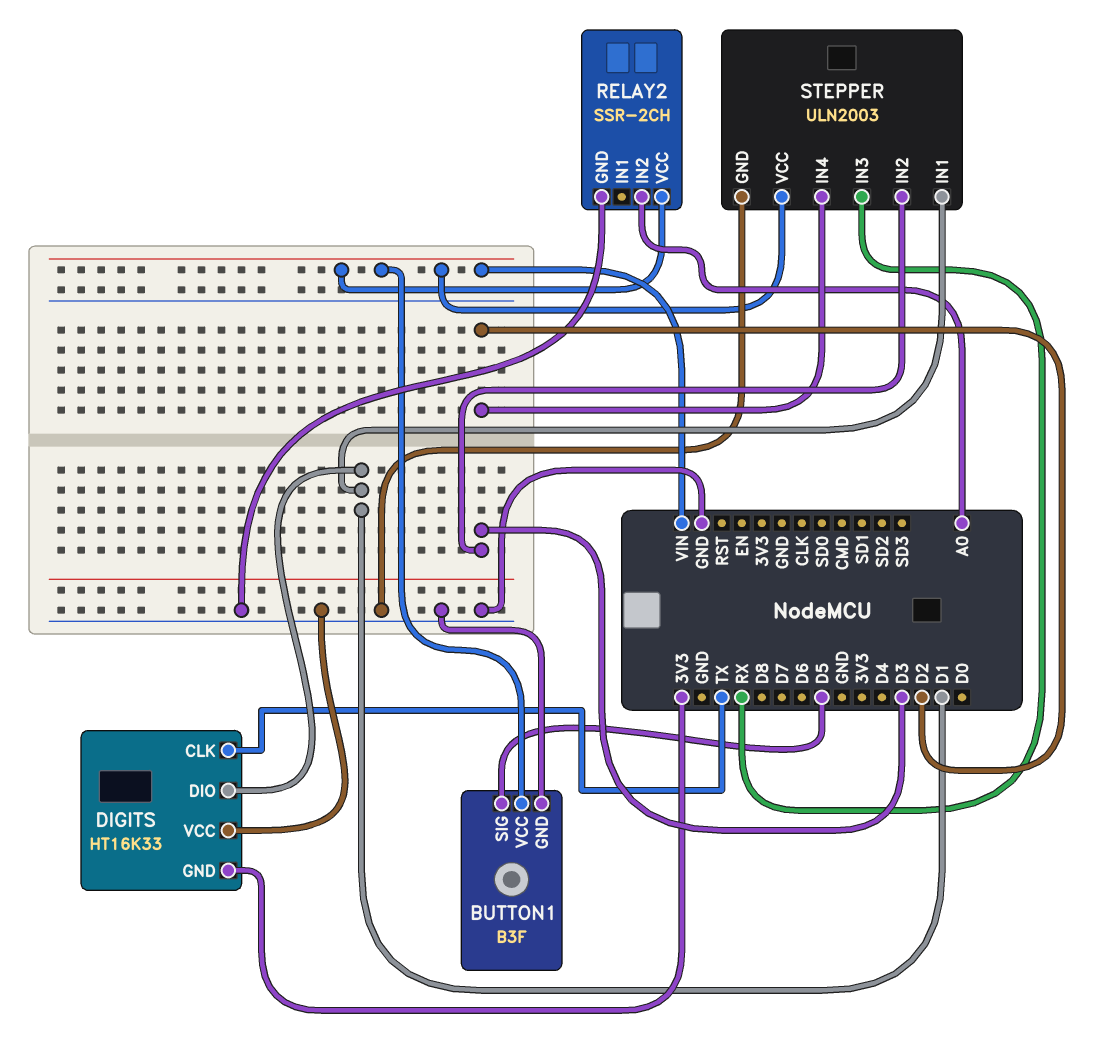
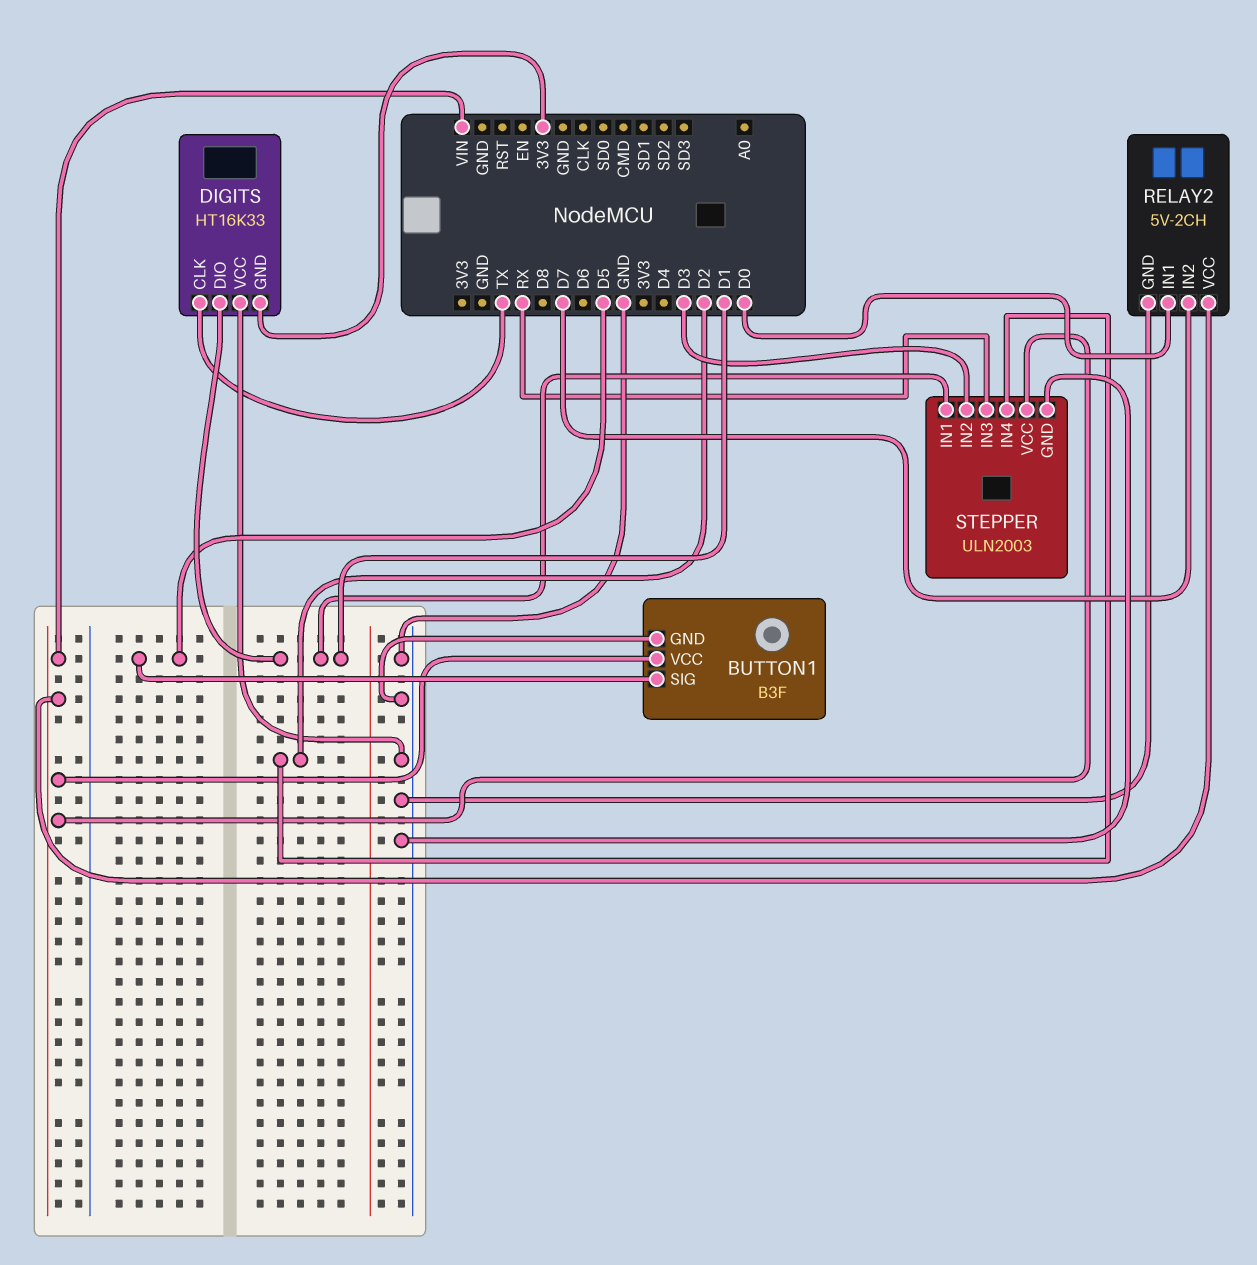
RELAY2: SSR-2CH -> 5V-2CH
RELAY2 pin IN1: none -> D0
RELAY2 pin IN2: A0 -> D7

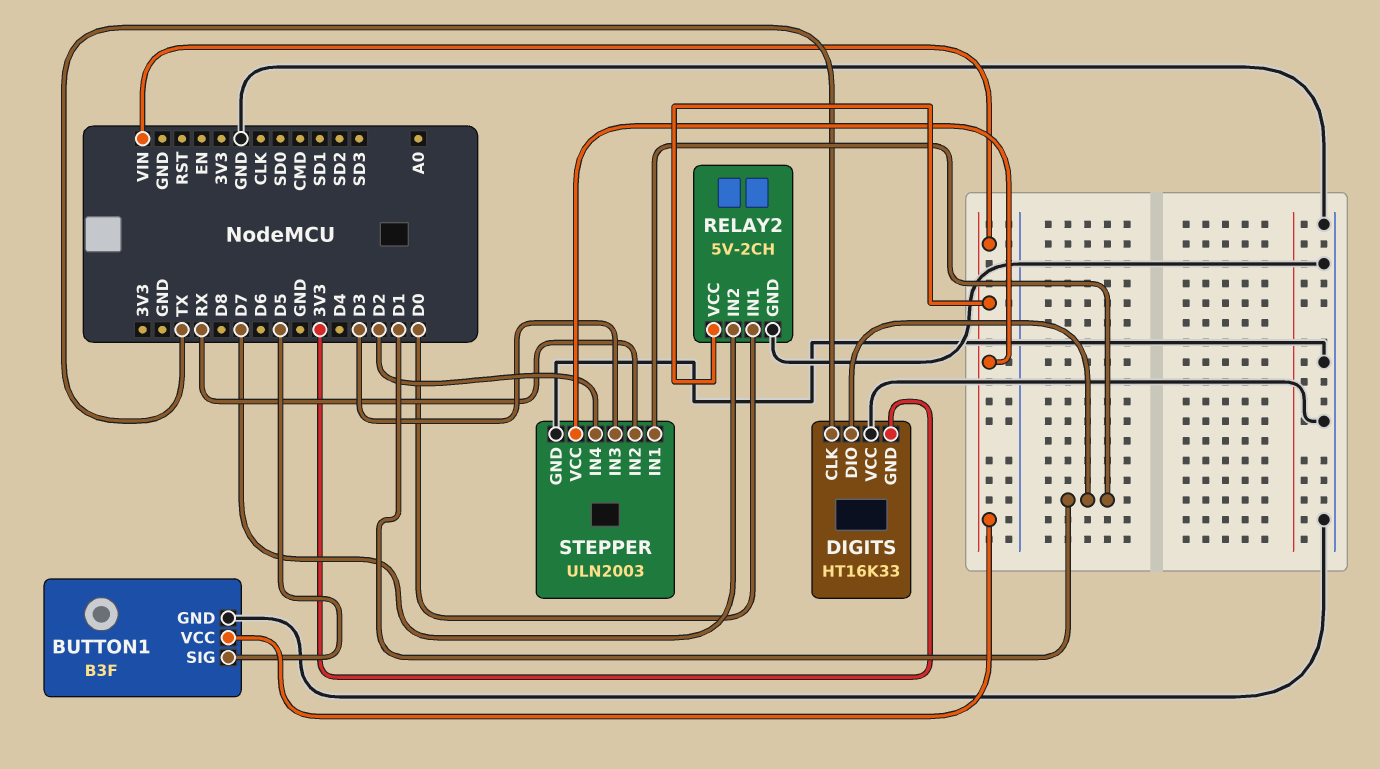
STEPPER pin IN2: D3 -> RX
STEPPER pin IN3: RX -> D3

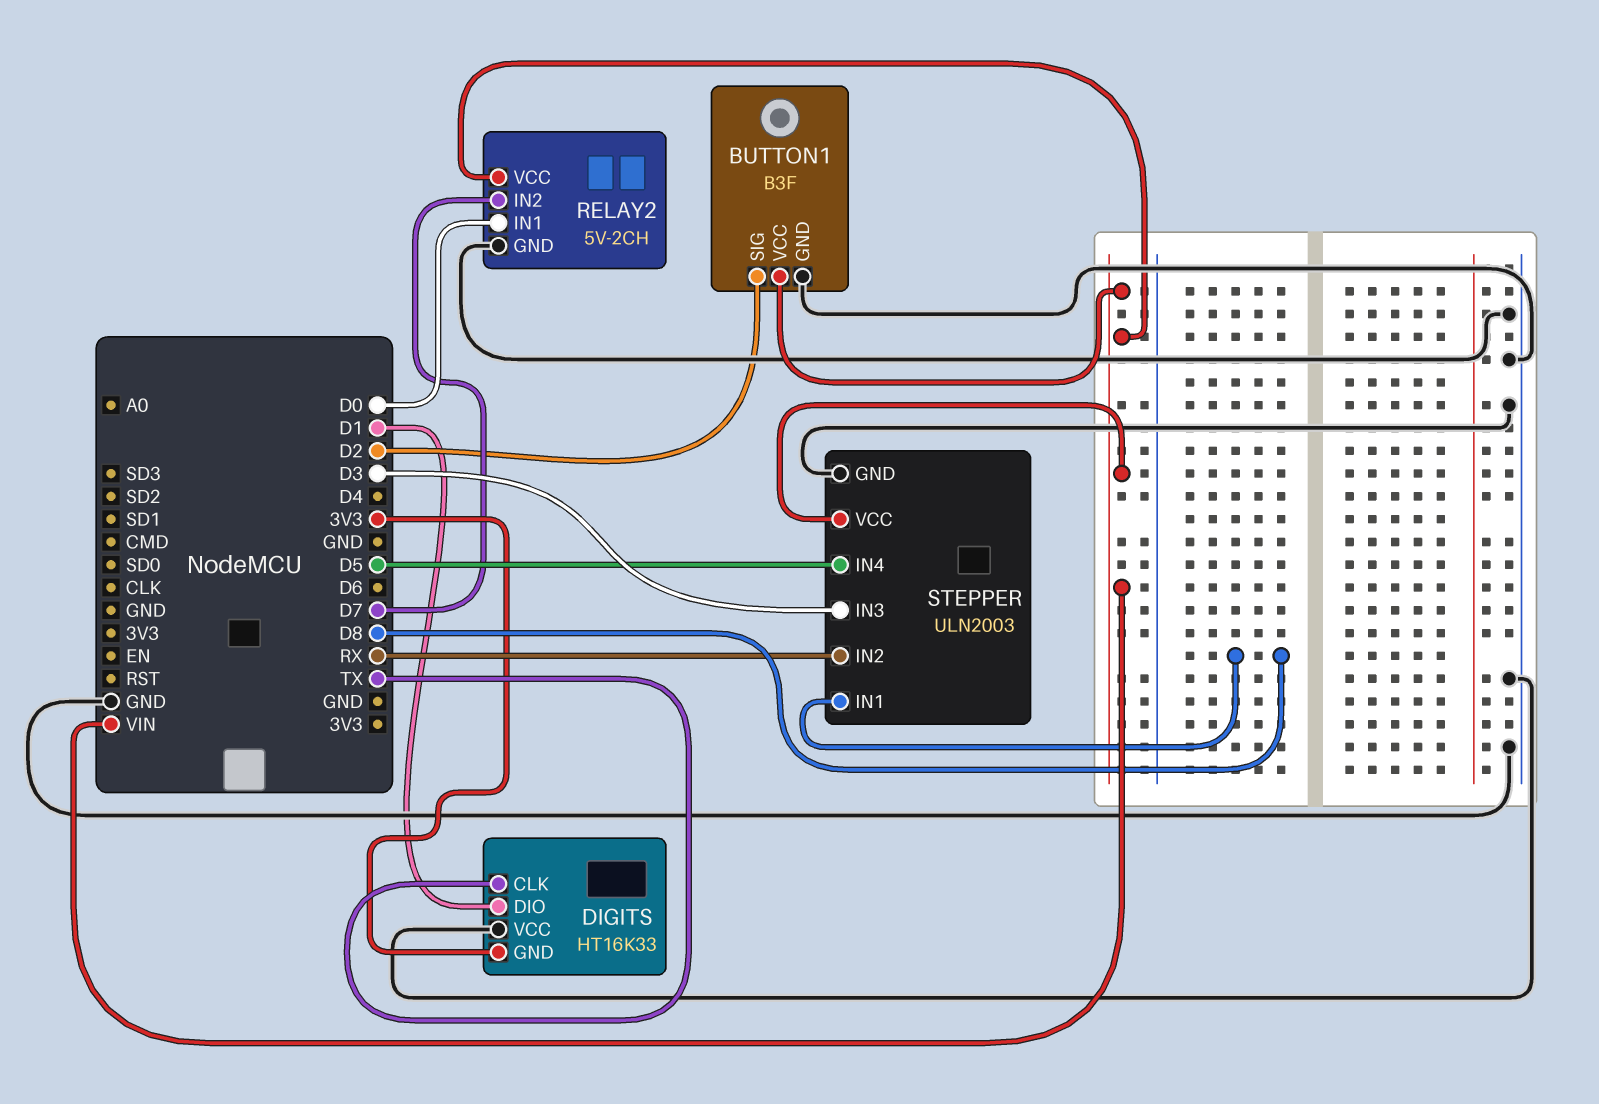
BUTTON1 pin SIG: D5 -> D2
STEPPER pin IN1: D1 -> D8
STEPPER pin IN4: D2 -> D5

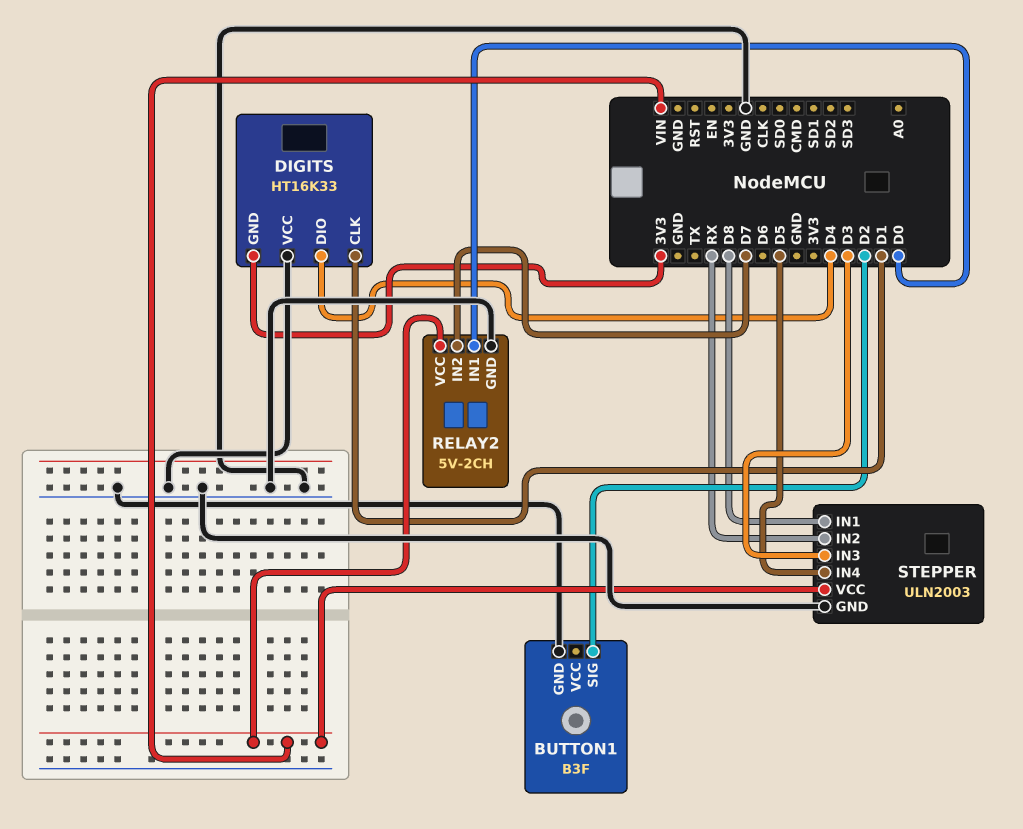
BUTTON1 pin VCC: VIN -> none
DIGITS pin CLK: TX -> D1
DIGITS pin DIO: D1 -> D4

